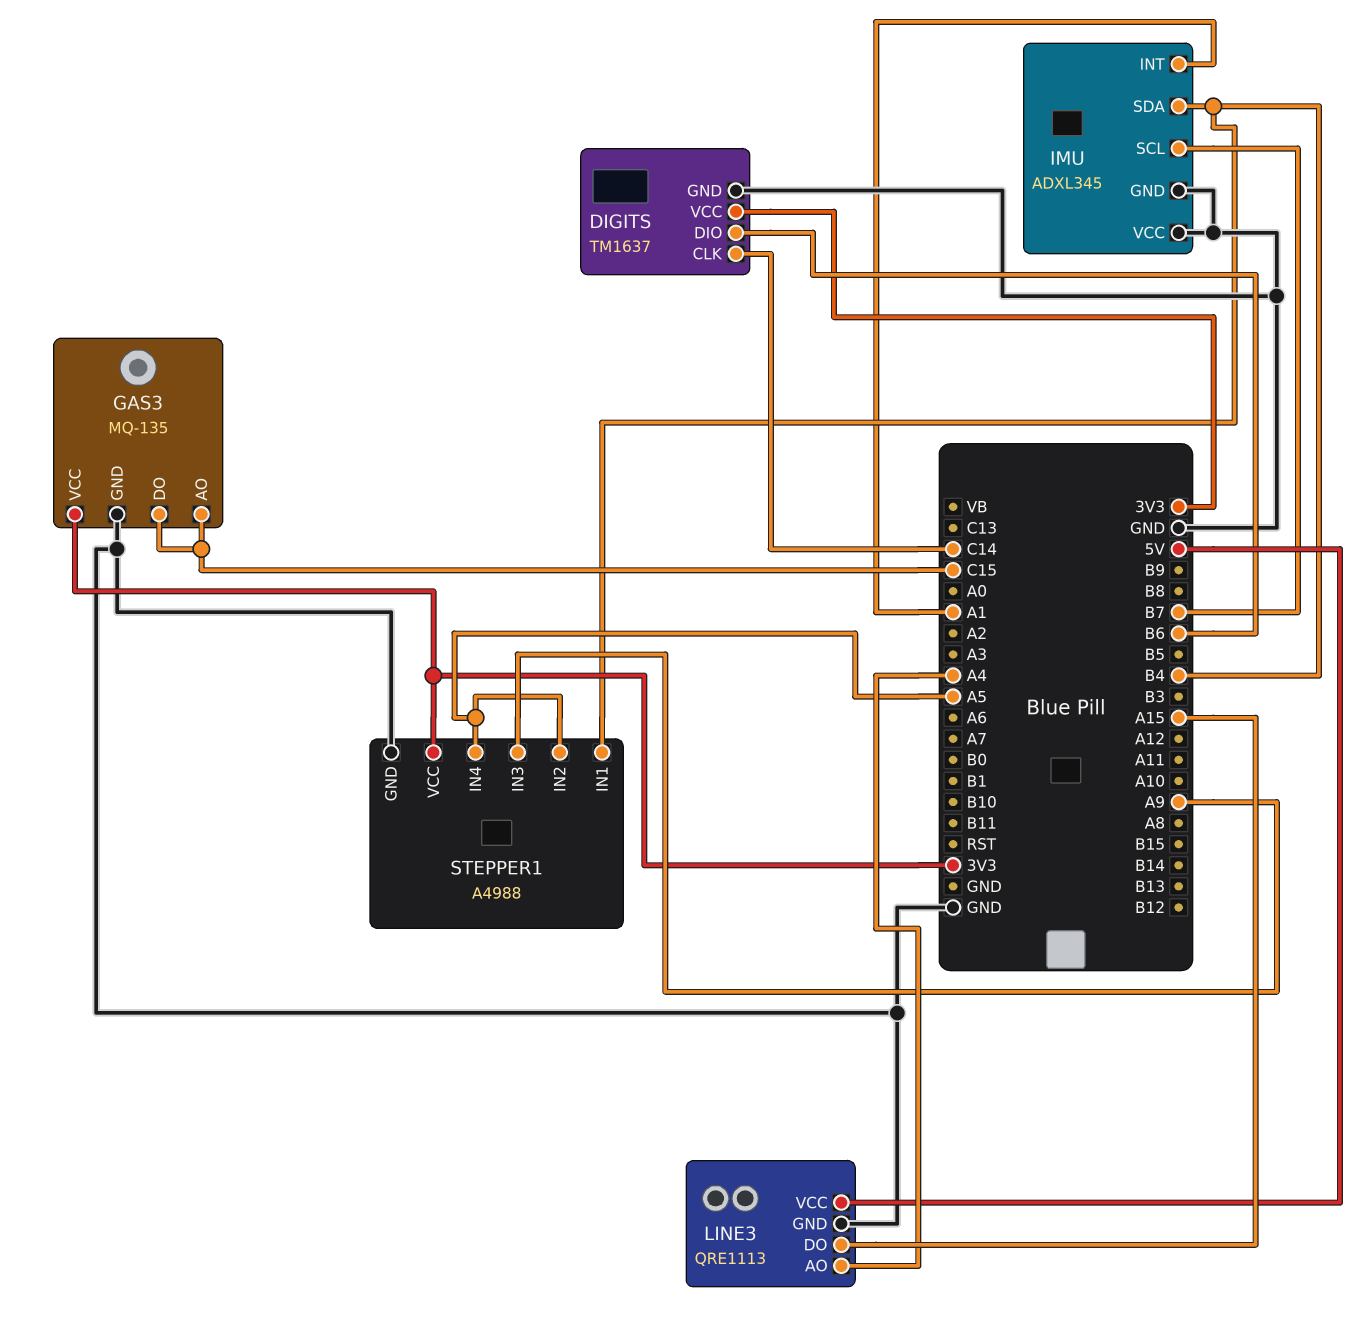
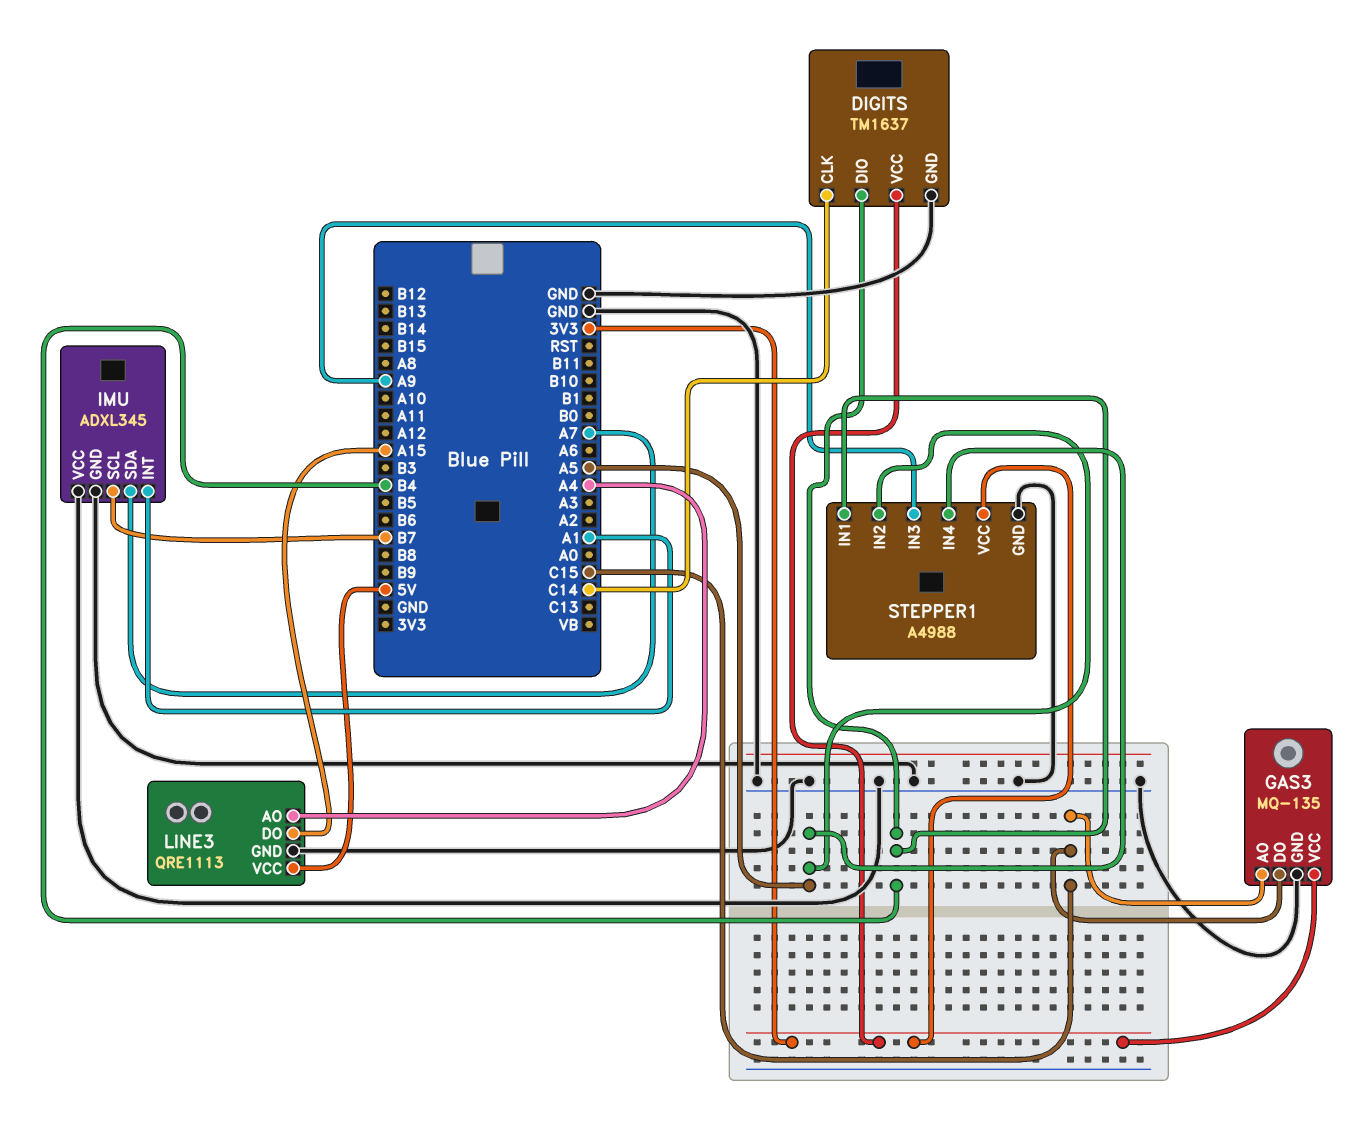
DIGITS pin DIO: B6 -> B4
IMU pin SDA: B4 -> A7

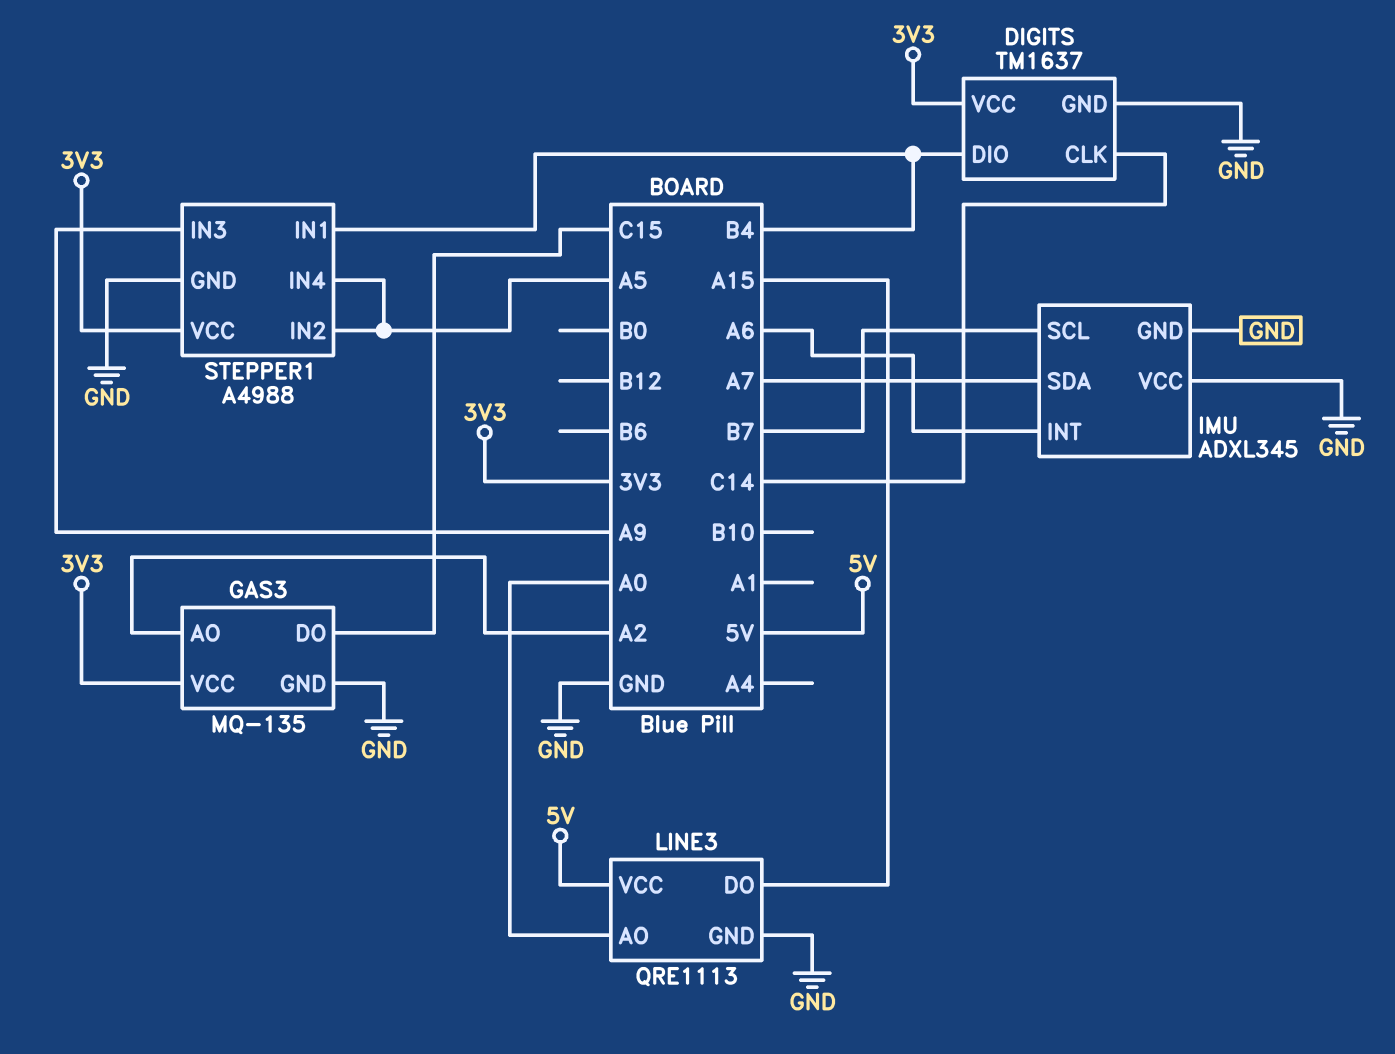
GAS3 pin AO: C15 -> A2
IMU pin INT: A1 -> A6
LINE3 pin AO: A4 -> A0

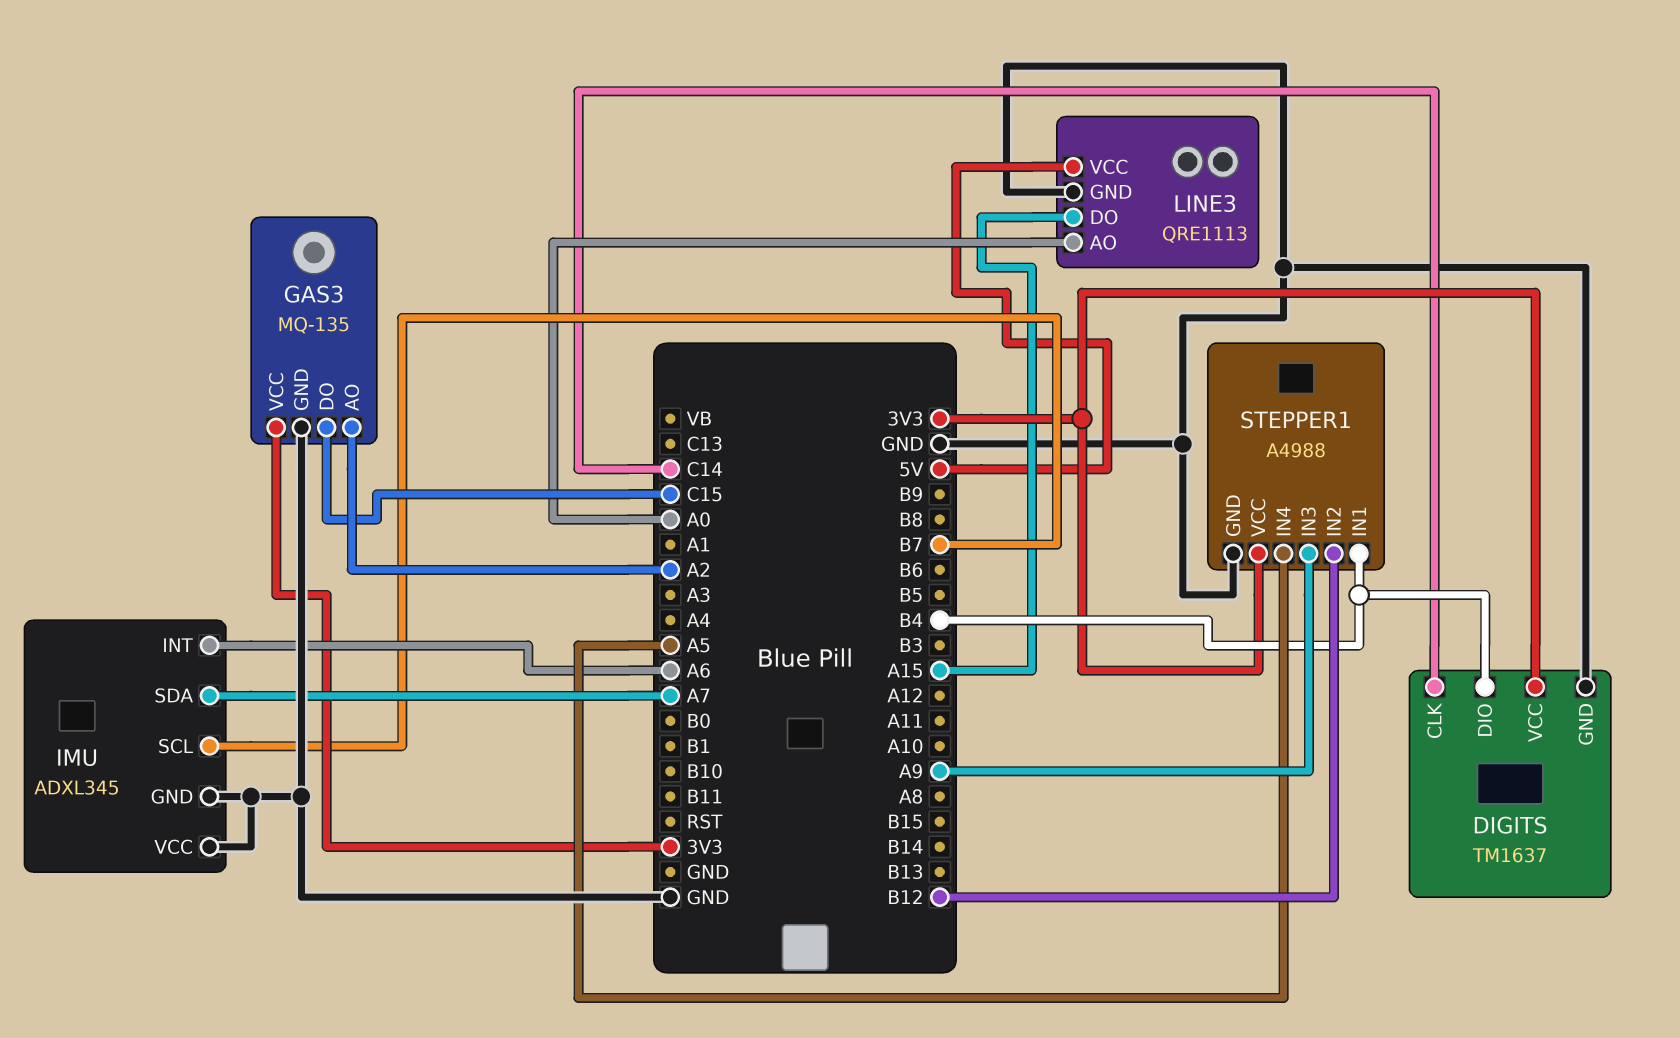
STEPPER1 pin IN2: A5 -> B12

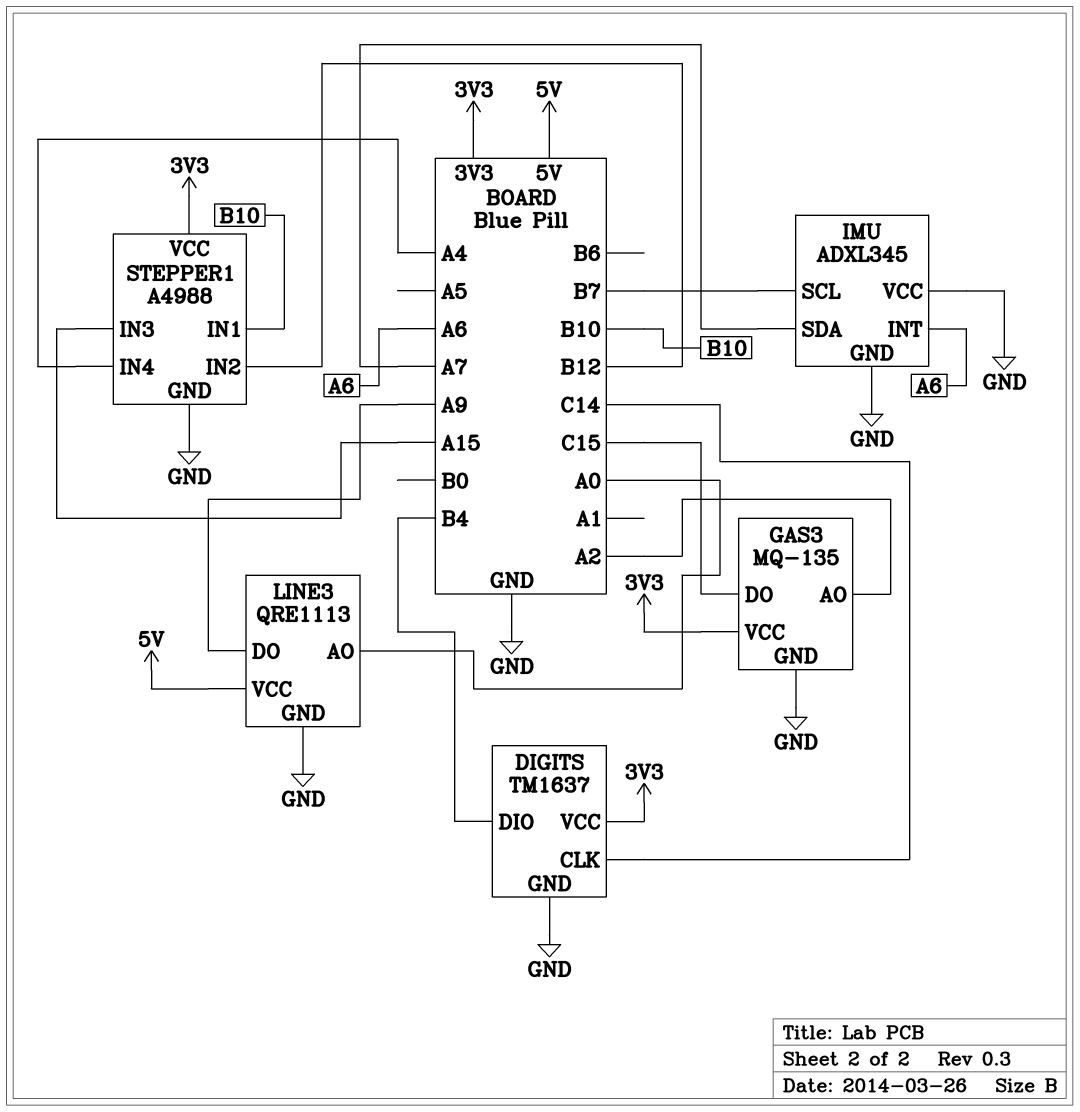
LINE3 pin DO: A15 -> A9
STEPPER1 pin IN1: B4 -> B10
STEPPER1 pin IN3: A9 -> A15
STEPPER1 pin IN4: A5 -> A4

